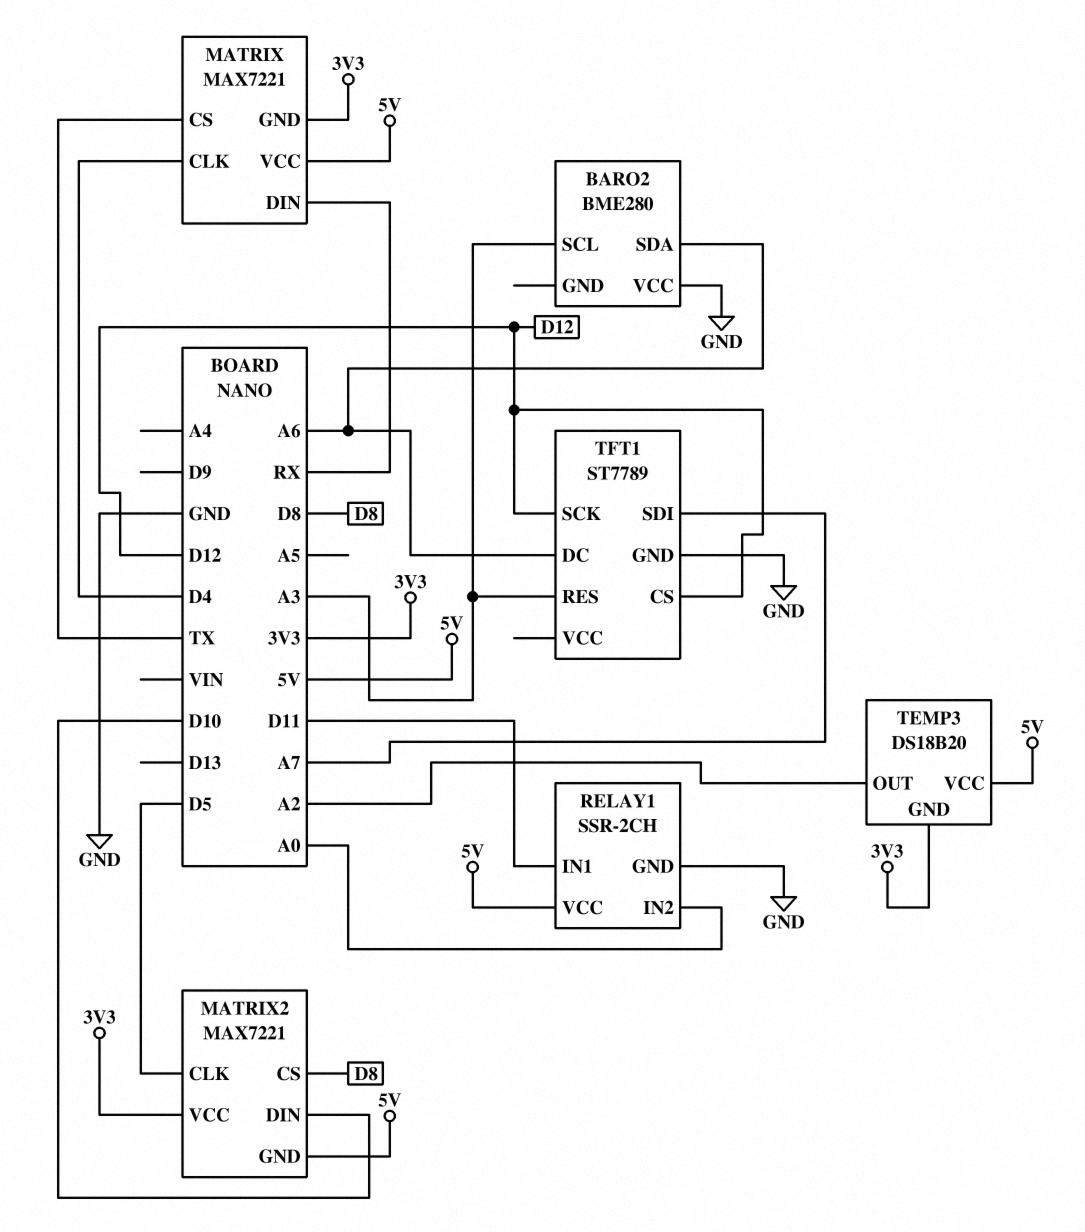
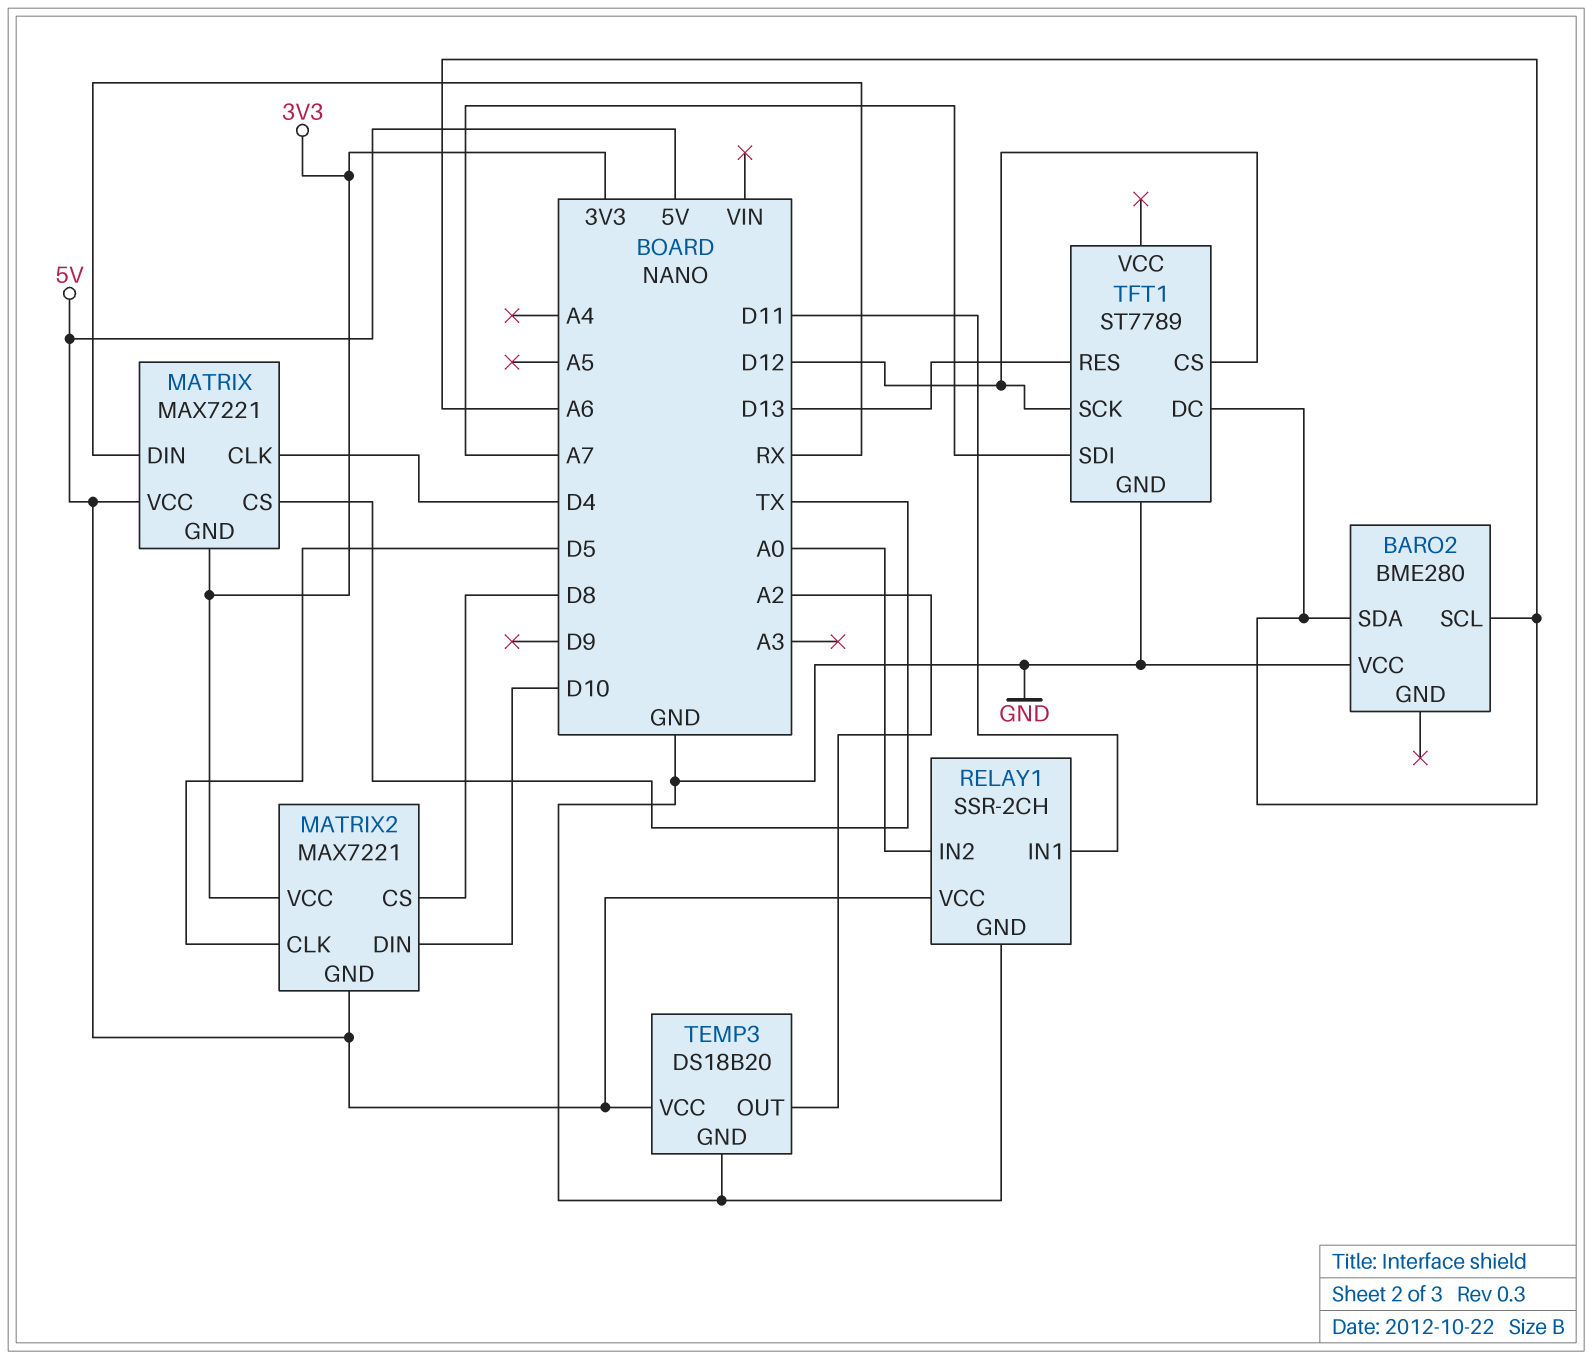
BARO2 pin SCL: A3 -> A6
TEMP3 pin GND: 3V3 -> GND
TFT1 pin RES: A3 -> D13

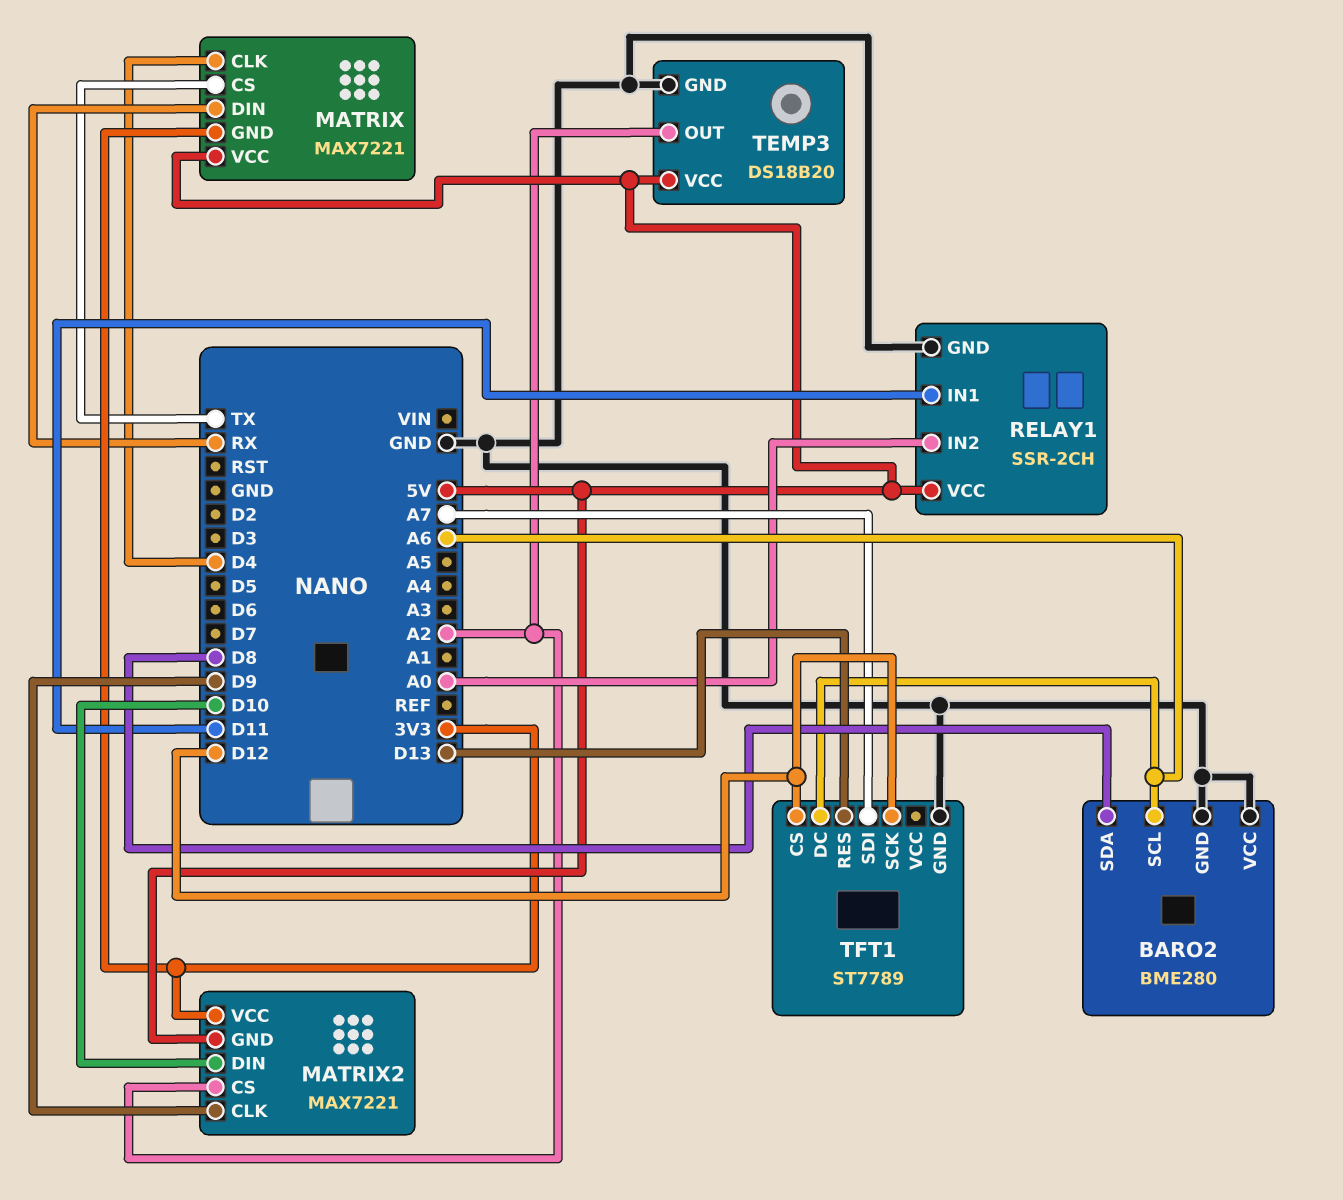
BARO2 pin GND: none -> GND
BARO2 pin SDA: A6 -> D8
MATRIX2 pin CLK: D5 -> D9
MATRIX2 pin CS: D8 -> A2

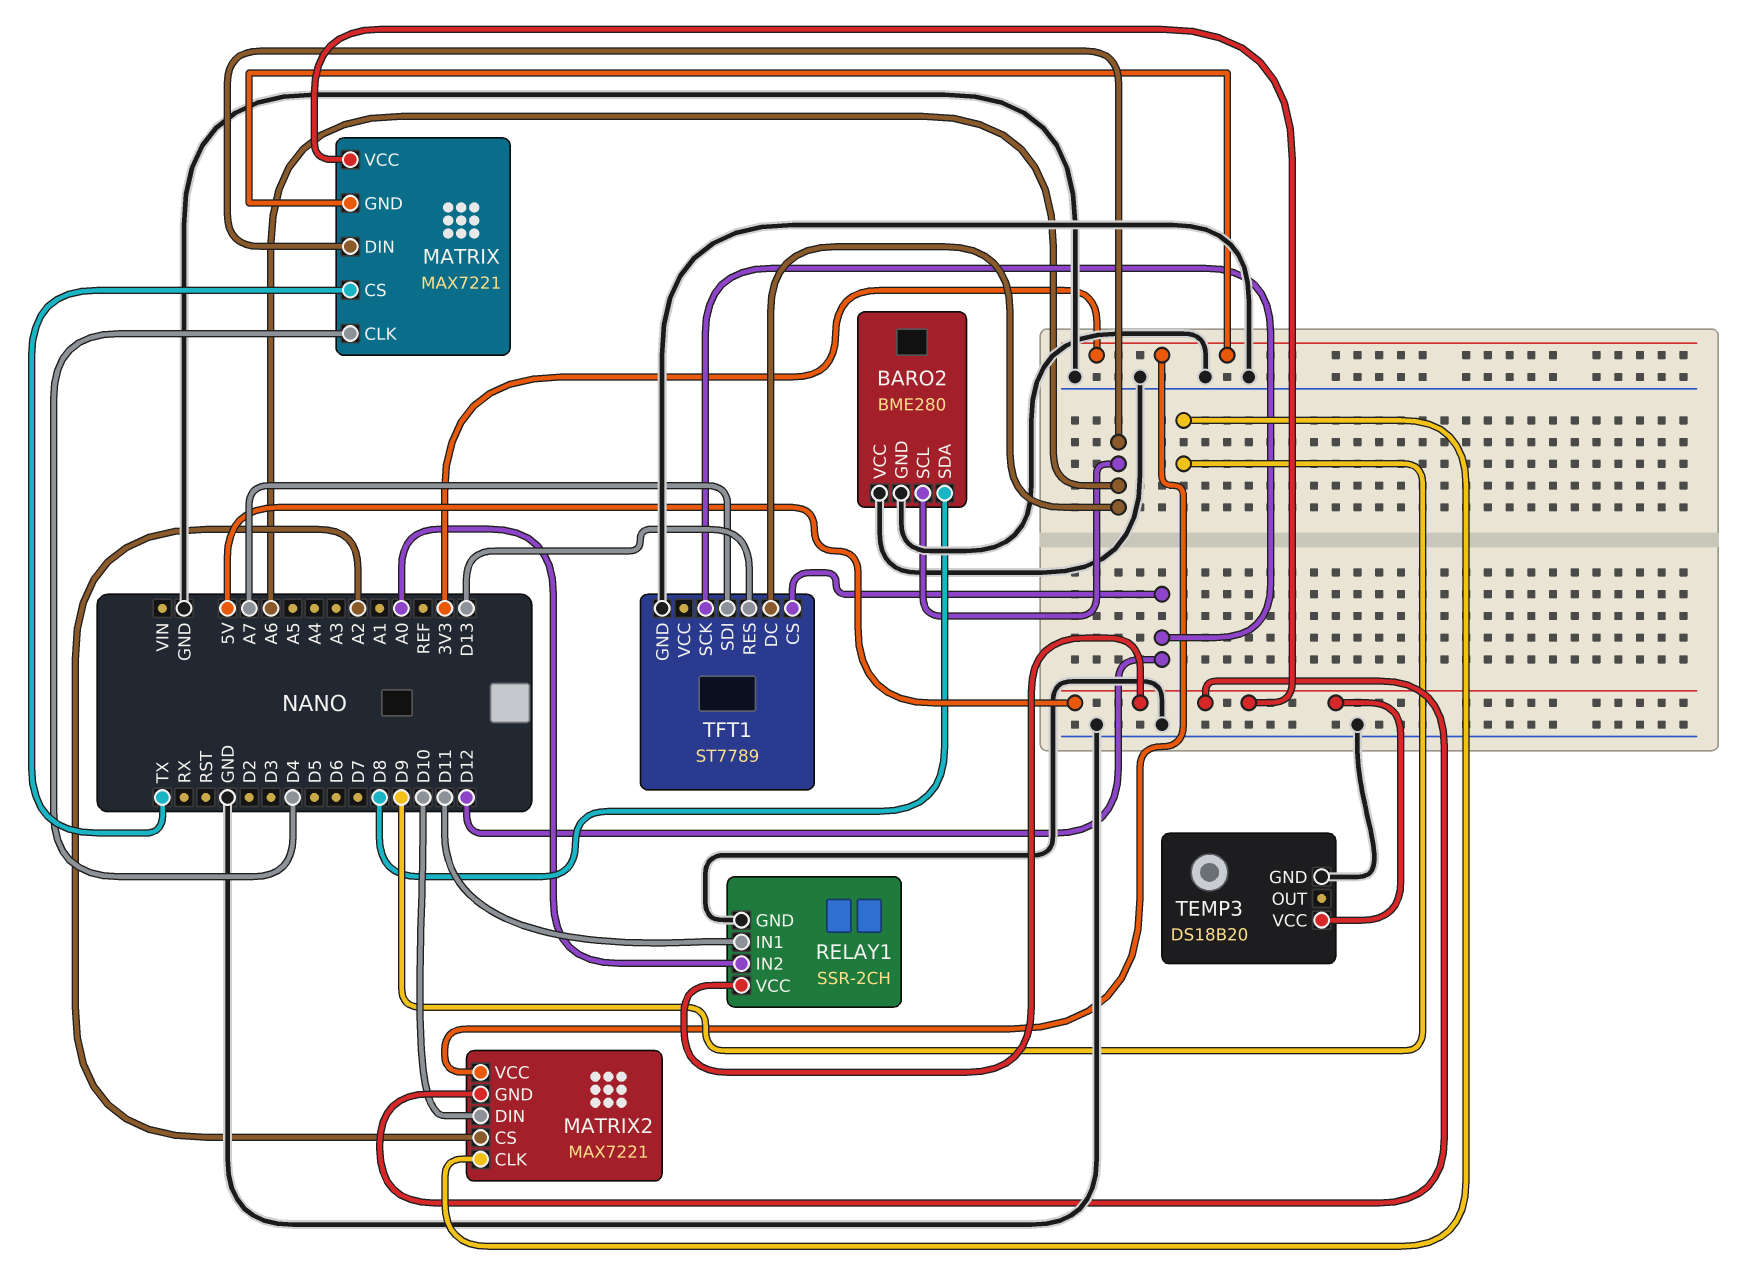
MATRIX pin DIN: RX -> A6
TEMP3 pin OUT: A2 -> none

